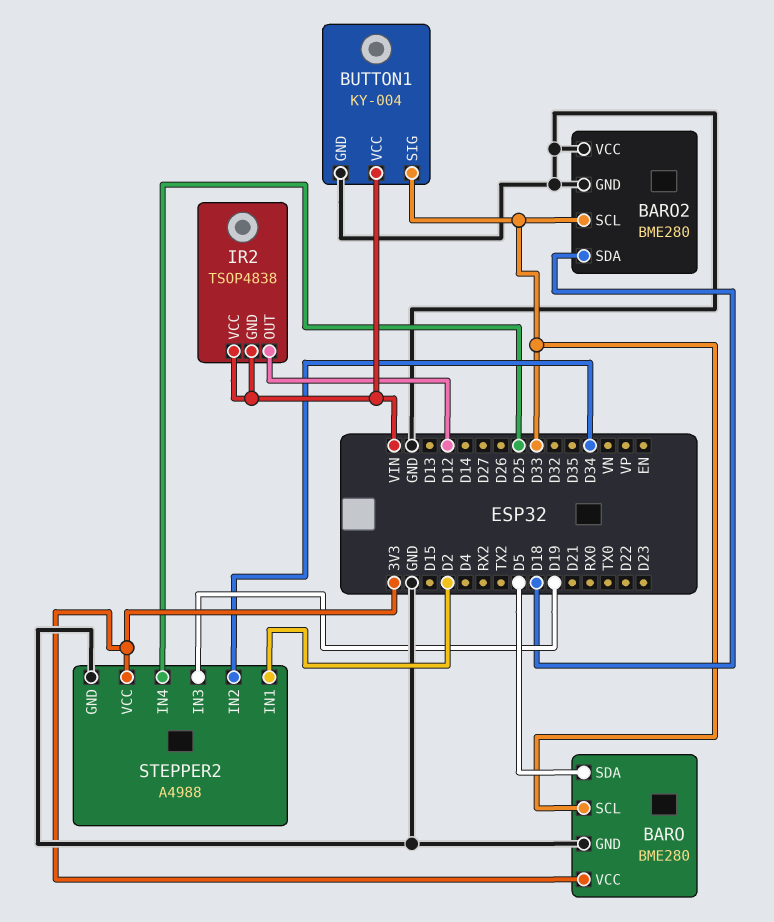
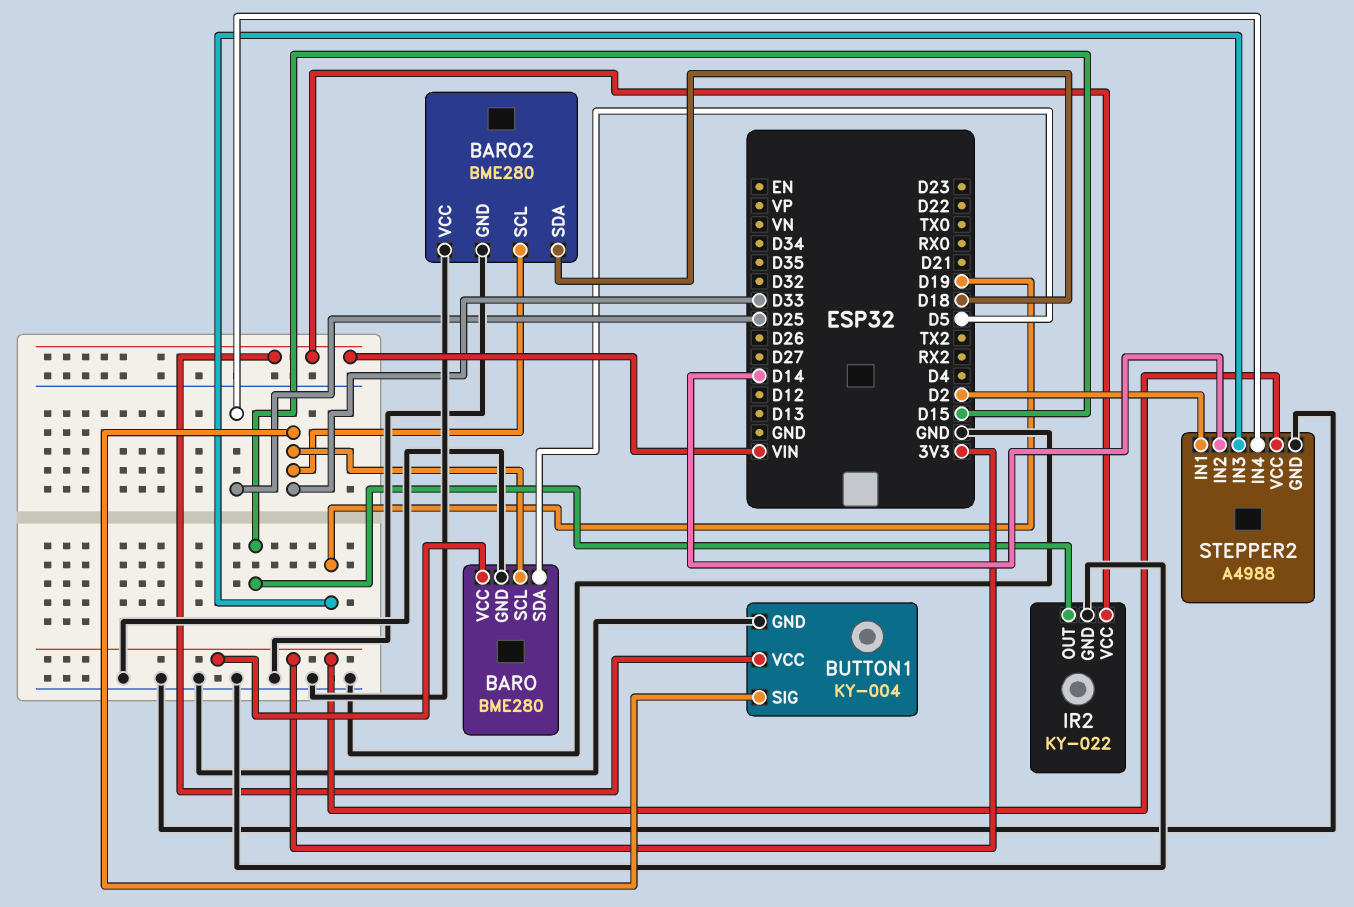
IR2: TSOP4838 -> KY-022
IR2 pin GND: VIN -> GND
IR2 pin OUT: D12 -> D15
STEPPER2 pin IN2: D34 -> D14

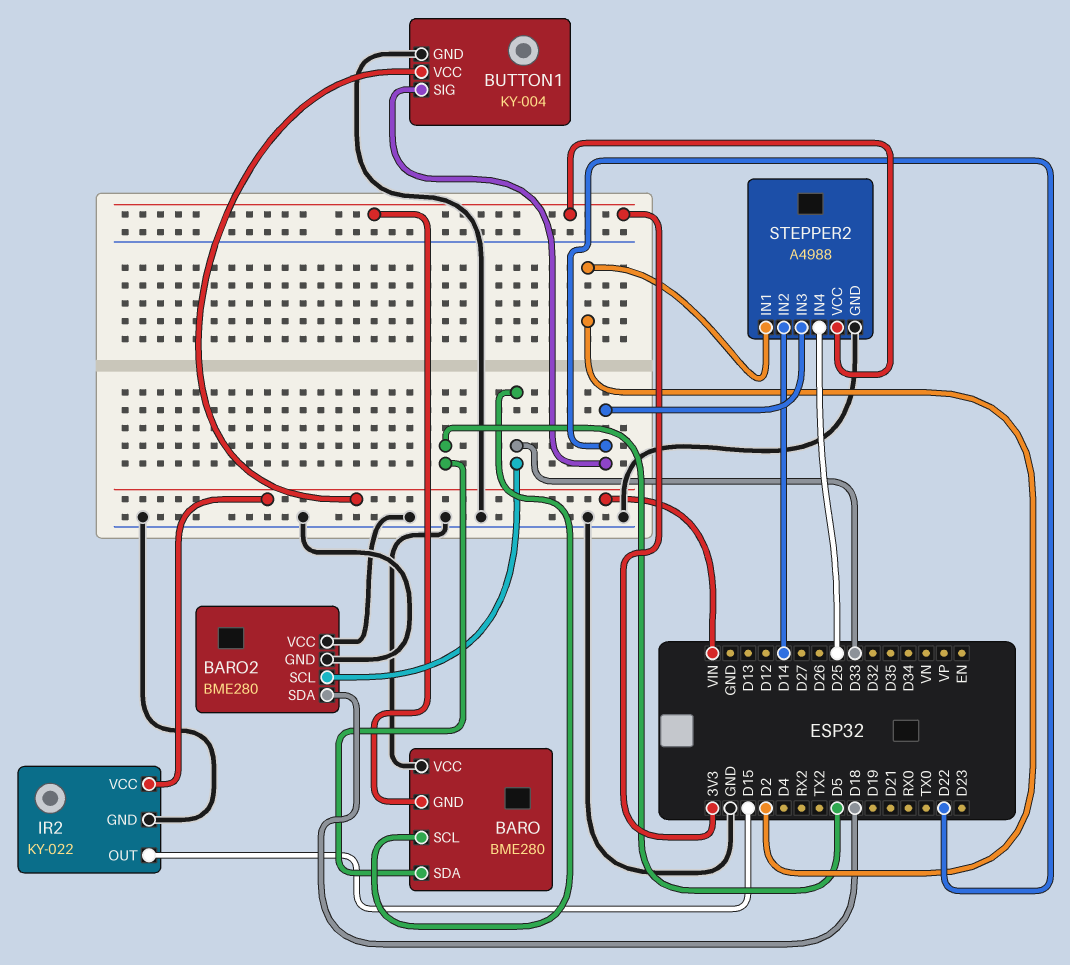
BARO pin GND: GND -> 3V3
BARO pin VCC: 3V3 -> GND
BUTTON1 pin SIG: D33 -> D22
STEPPER2 pin IN3: D19 -> D22

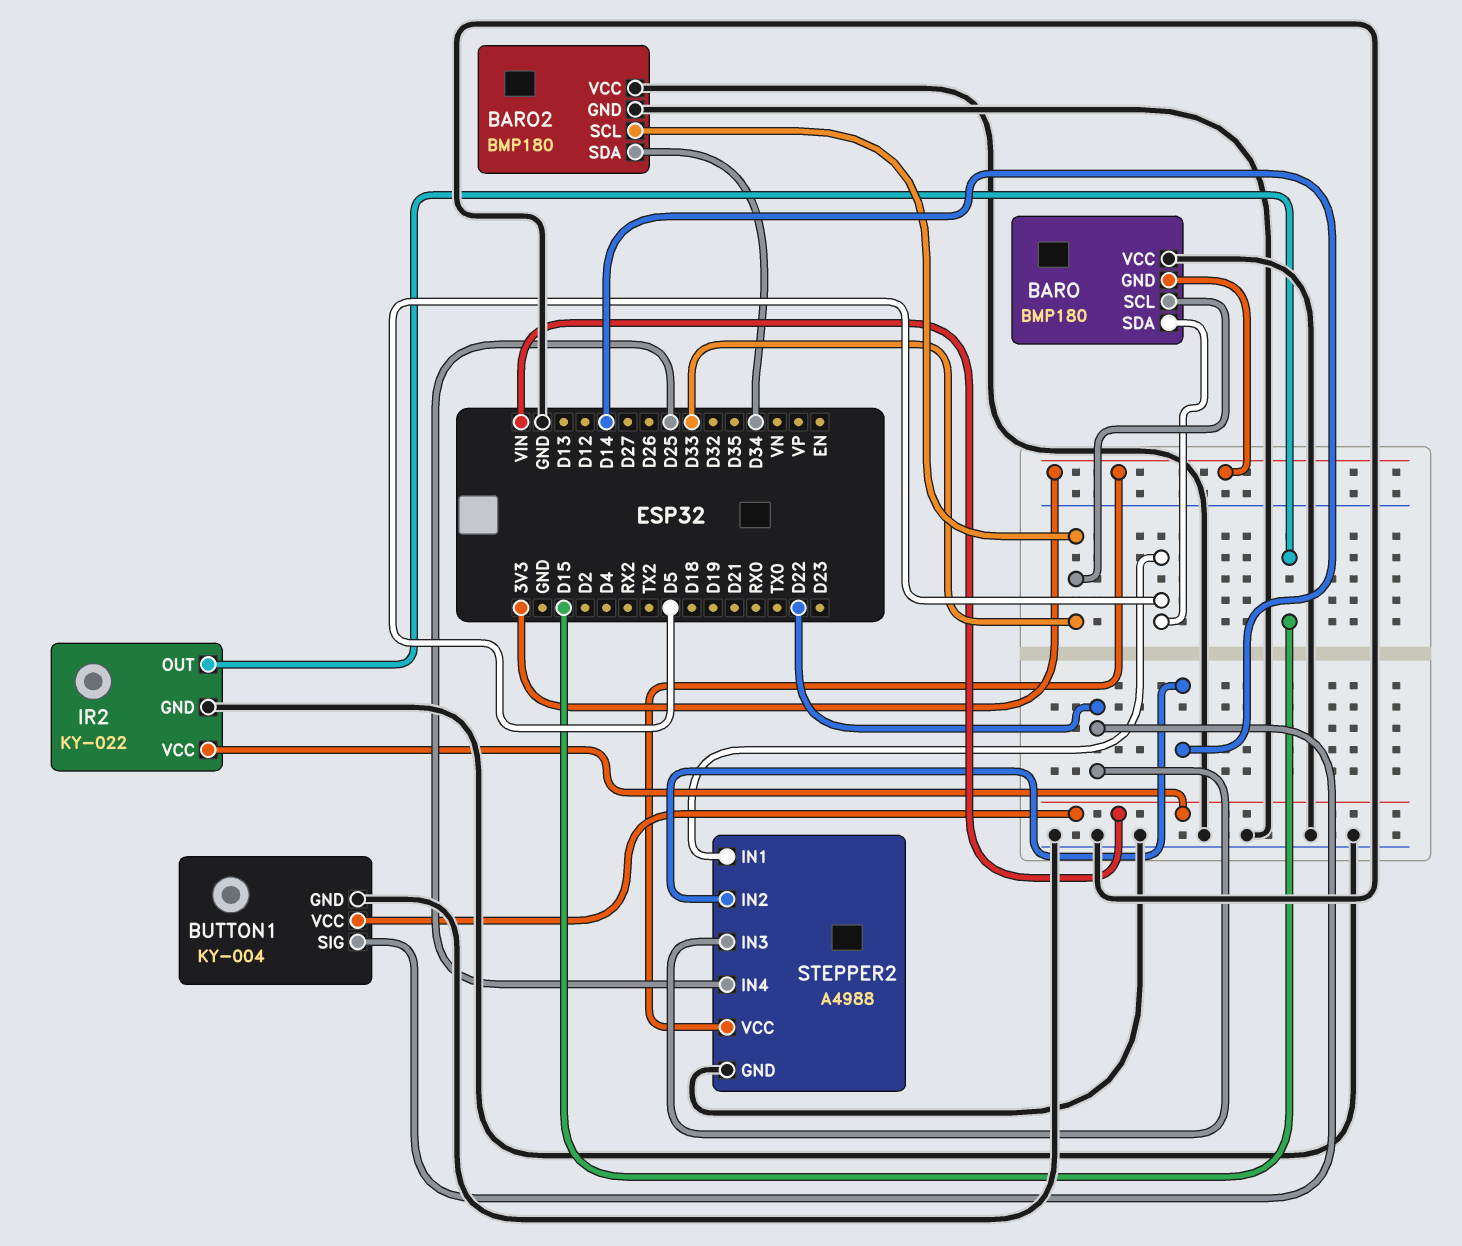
BARO: BME280 -> BMP180
BARO2: BME280 -> BMP180
BARO2 pin SDA: D18 -> D34
STEPPER2 pin IN1: D2 -> D5

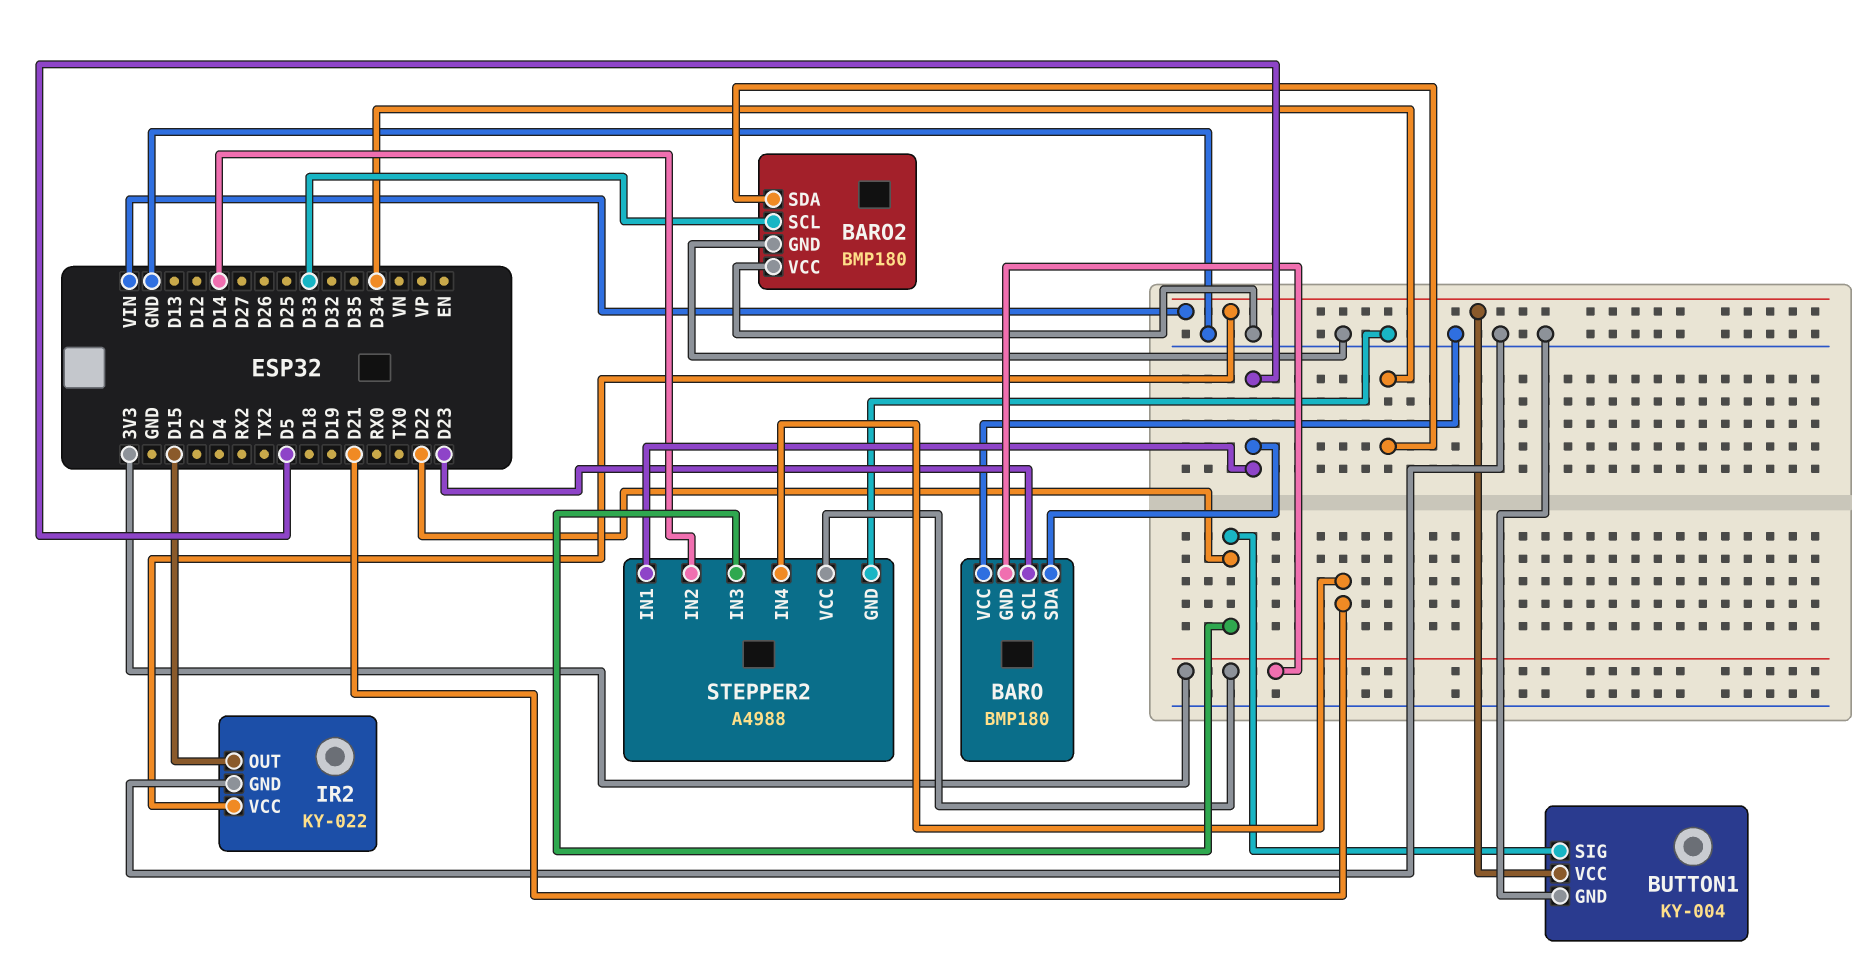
BARO pin SCL: D33 -> D23
STEPPER2 pin IN4: D25 -> D21

